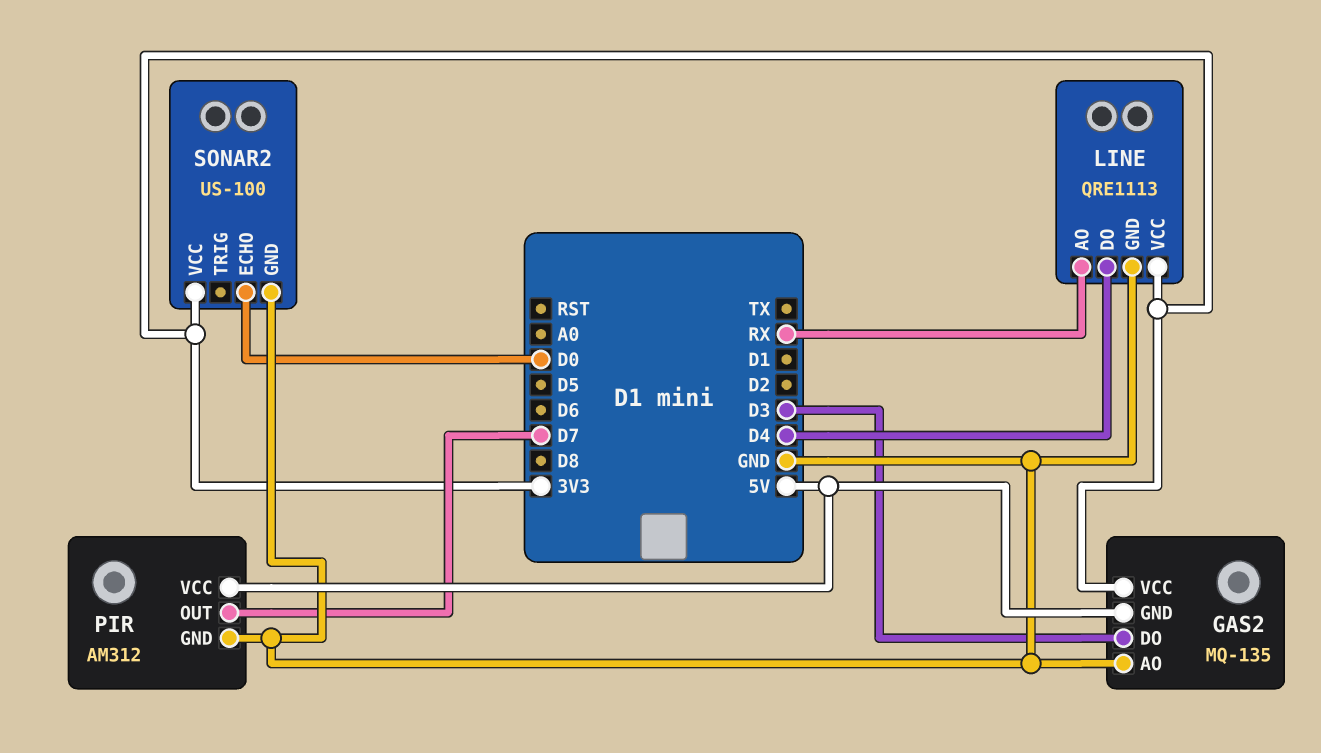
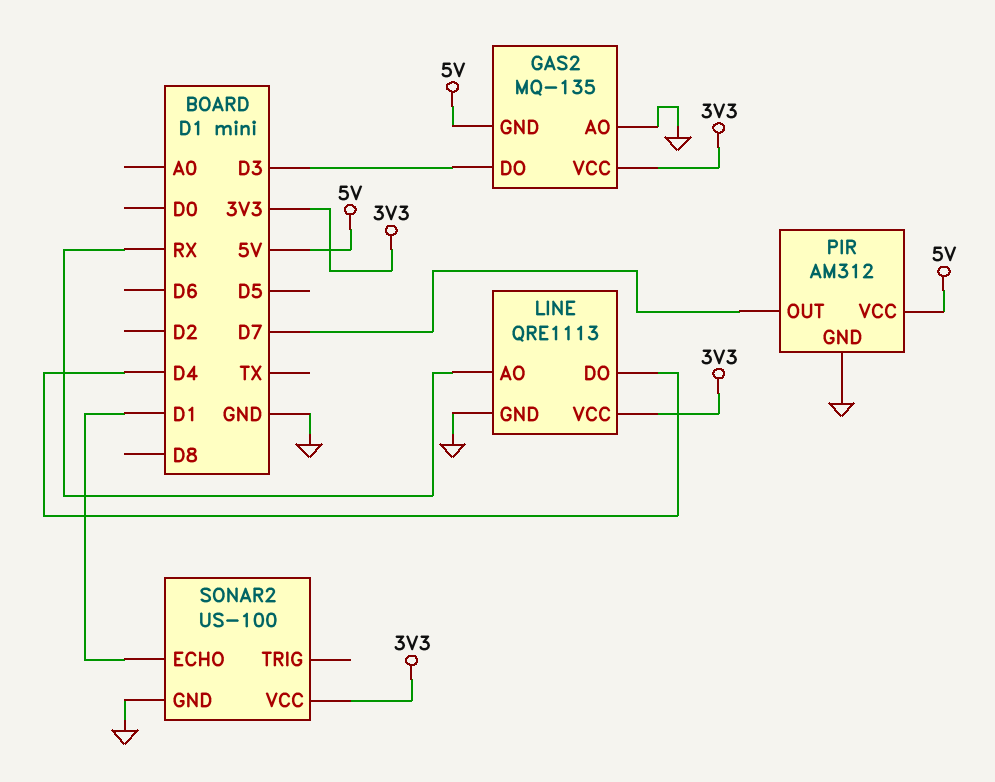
SONAR2 pin ECHO: D0 -> D1

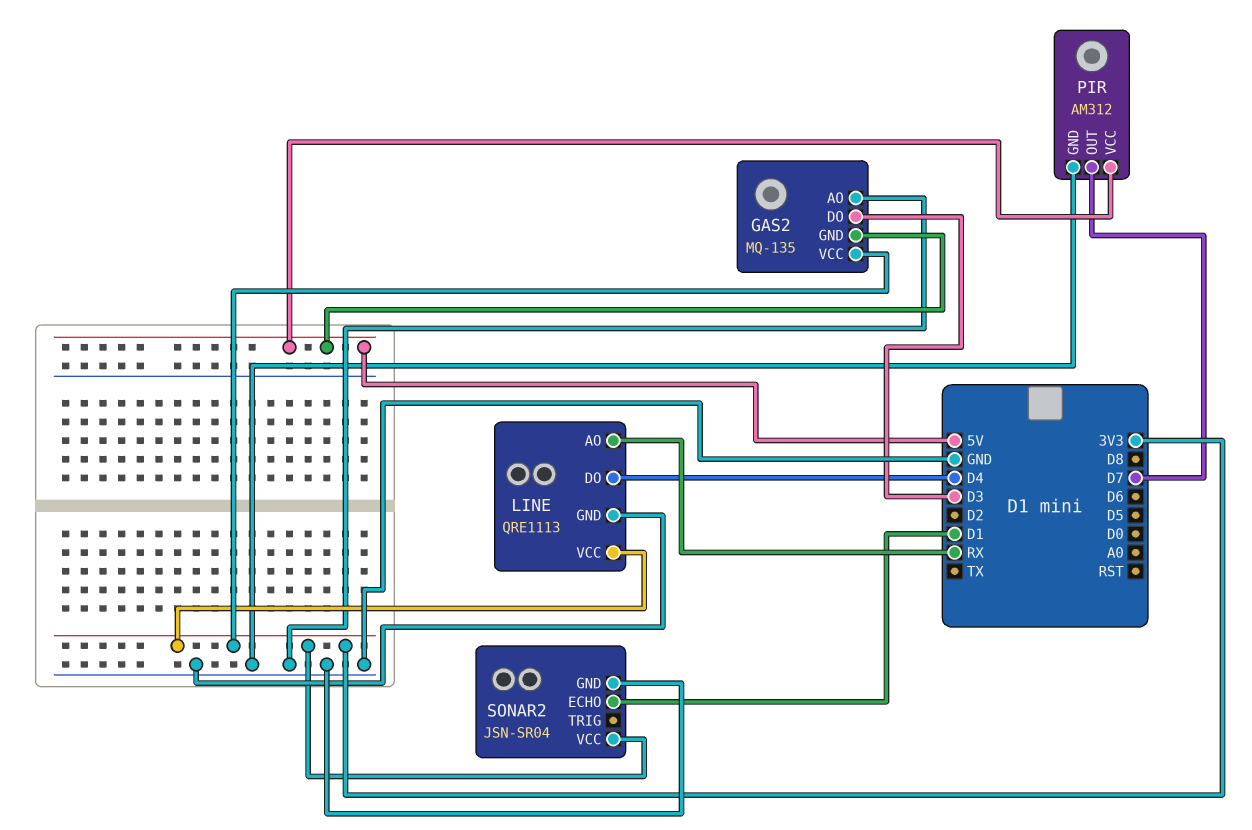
SONAR2: US-100 -> JSN-SR04

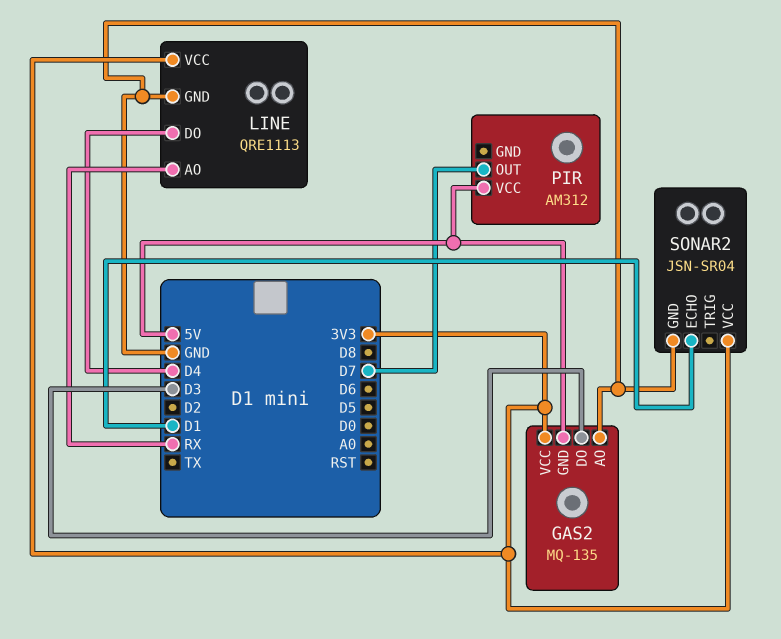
PIR pin GND: GND -> none

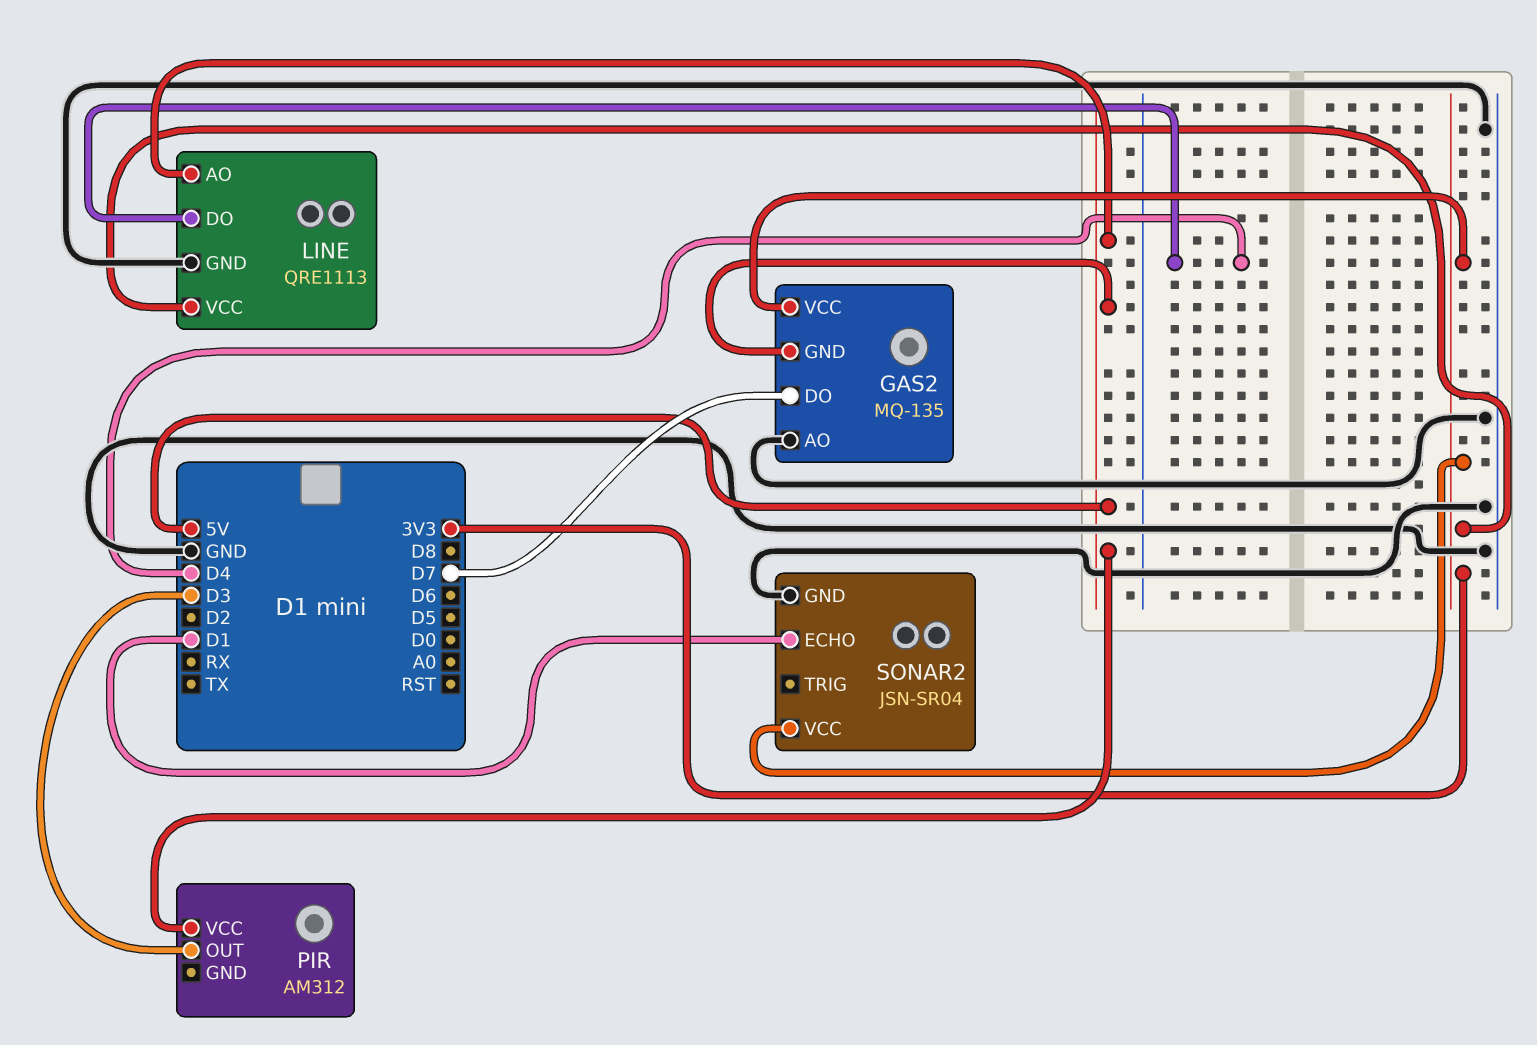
GAS2 pin DO: D3 -> D7
LINE pin AO: RX -> 5V
PIR pin OUT: D7 -> D3

